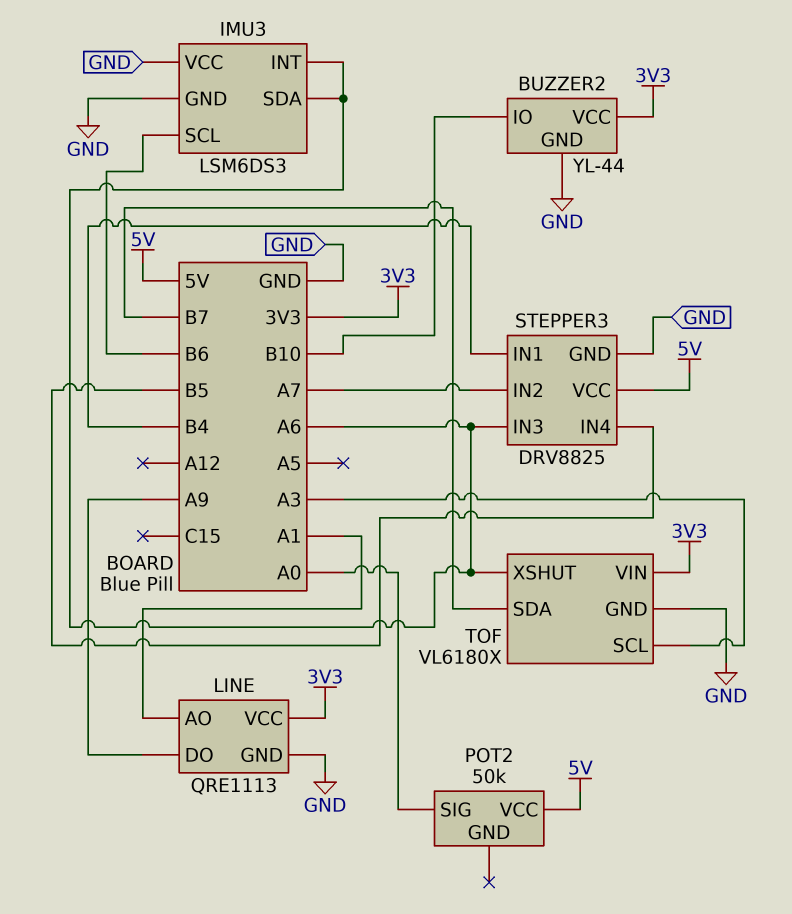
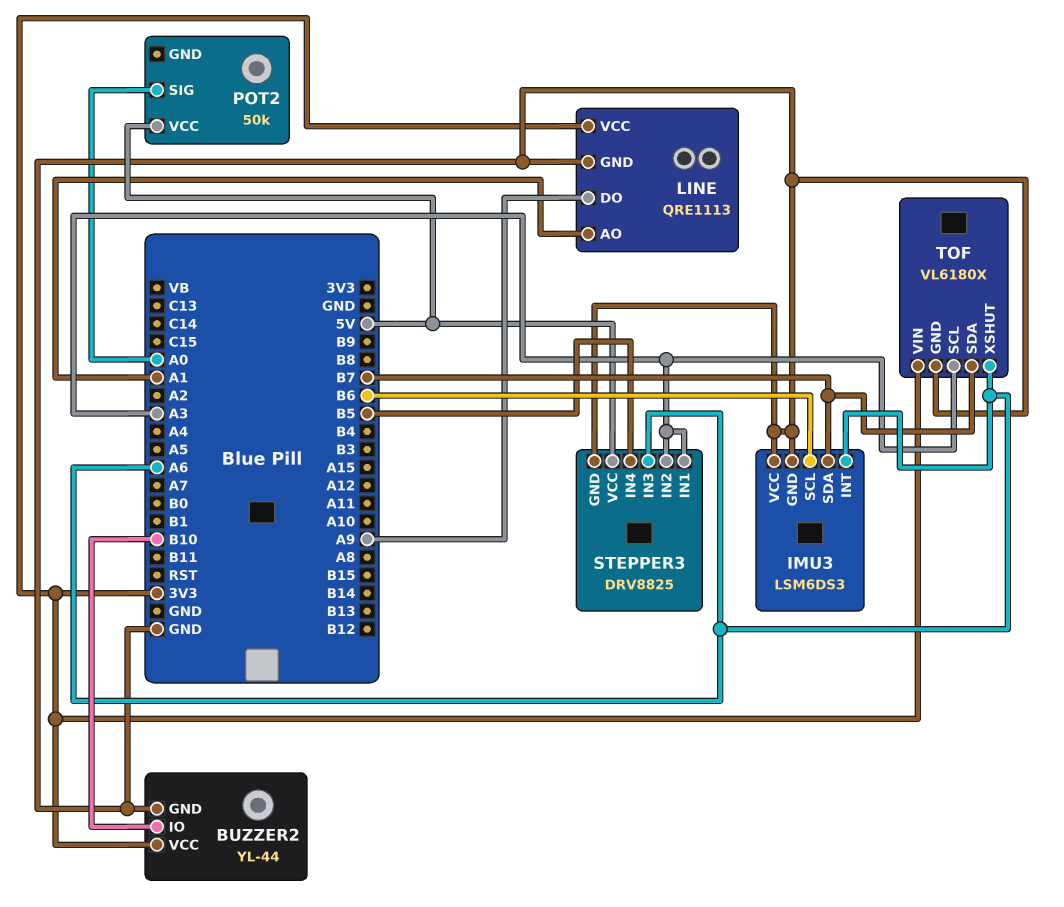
IMU3 pin SDA: A6 -> B7
STEPPER3 pin IN1: B4 -> A3
STEPPER3 pin IN2: A7 -> A3

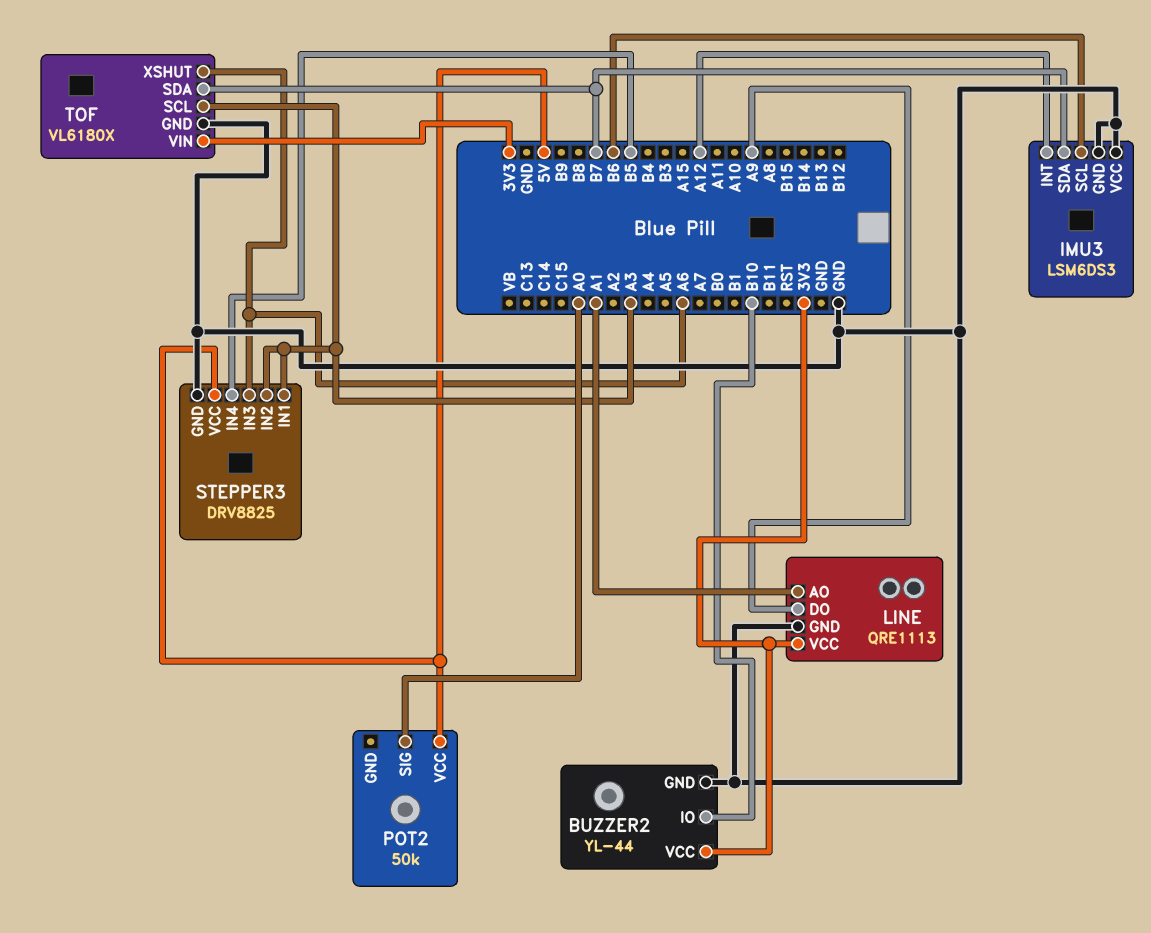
IMU3 pin INT: A6 -> A12

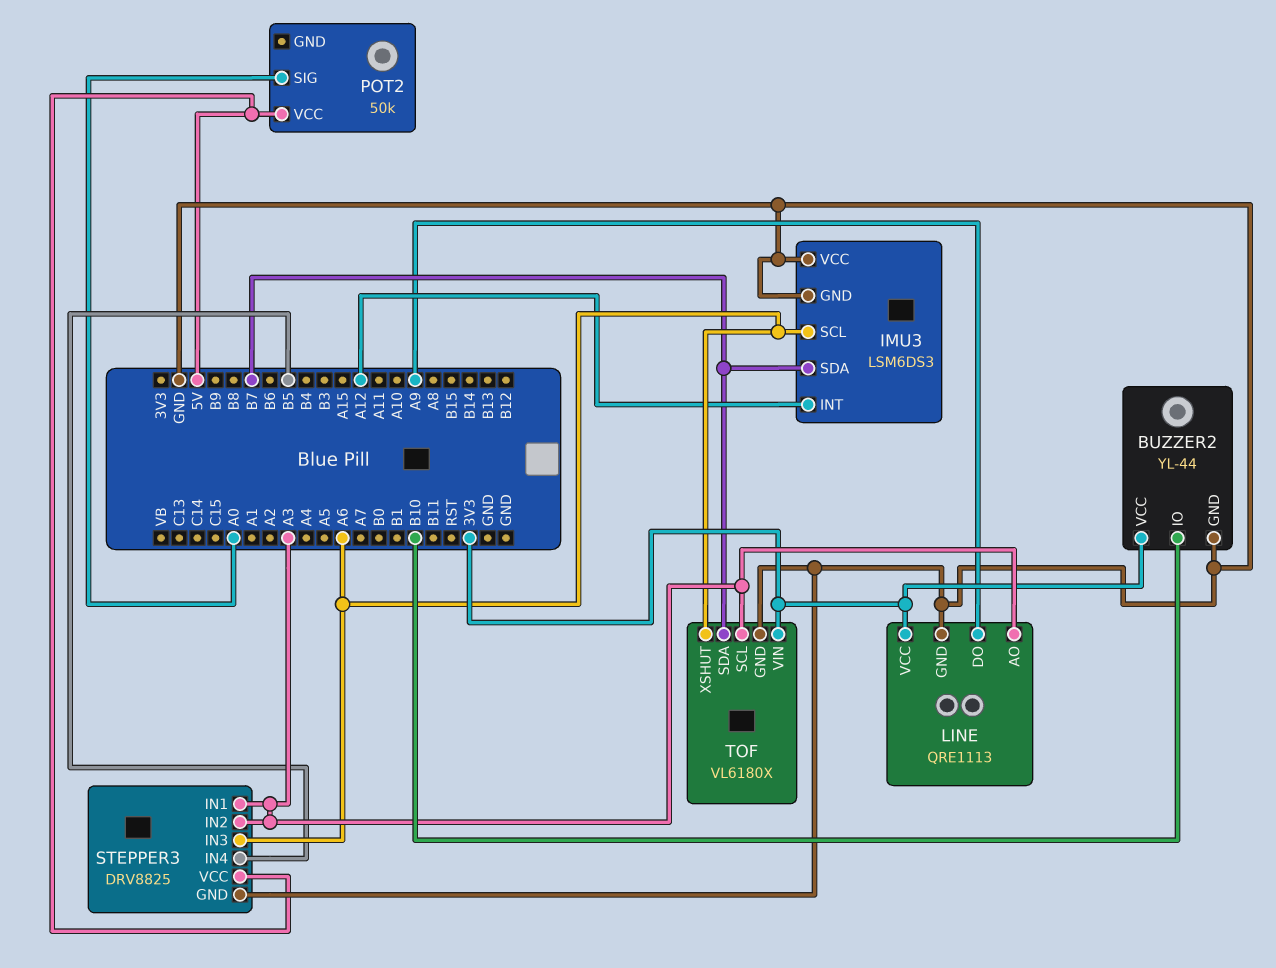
IMU3 pin SCL: B6 -> A6
LINE pin AO: A1 -> A3

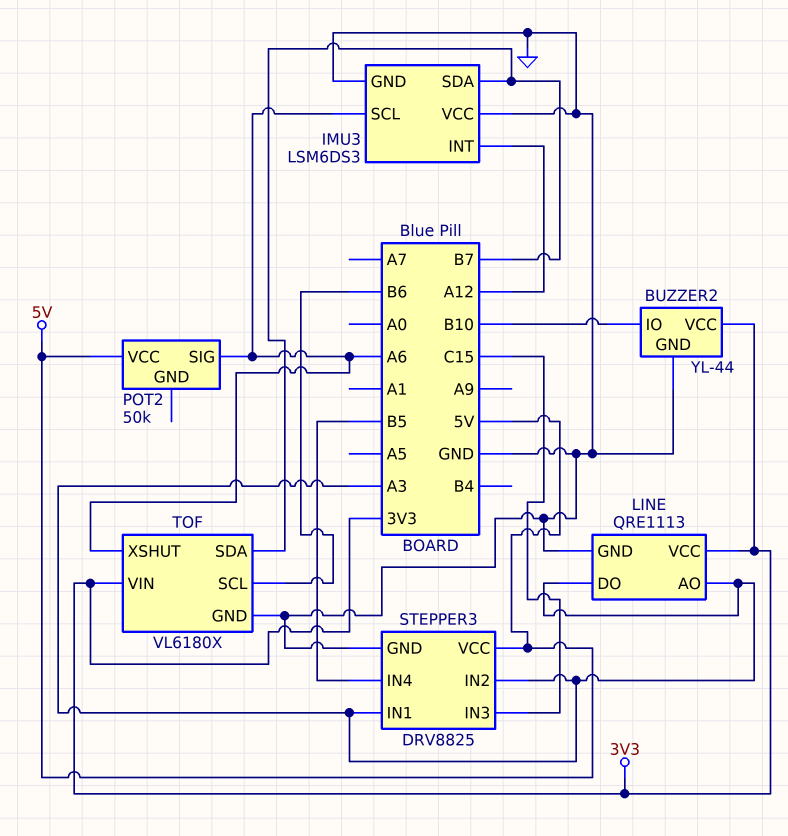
LINE pin DO: A9 -> A3
POT2 pin SIG: A0 -> A6
STEPPER3 pin IN3: A6 -> C15
TOF pin SCL: A3 -> B6

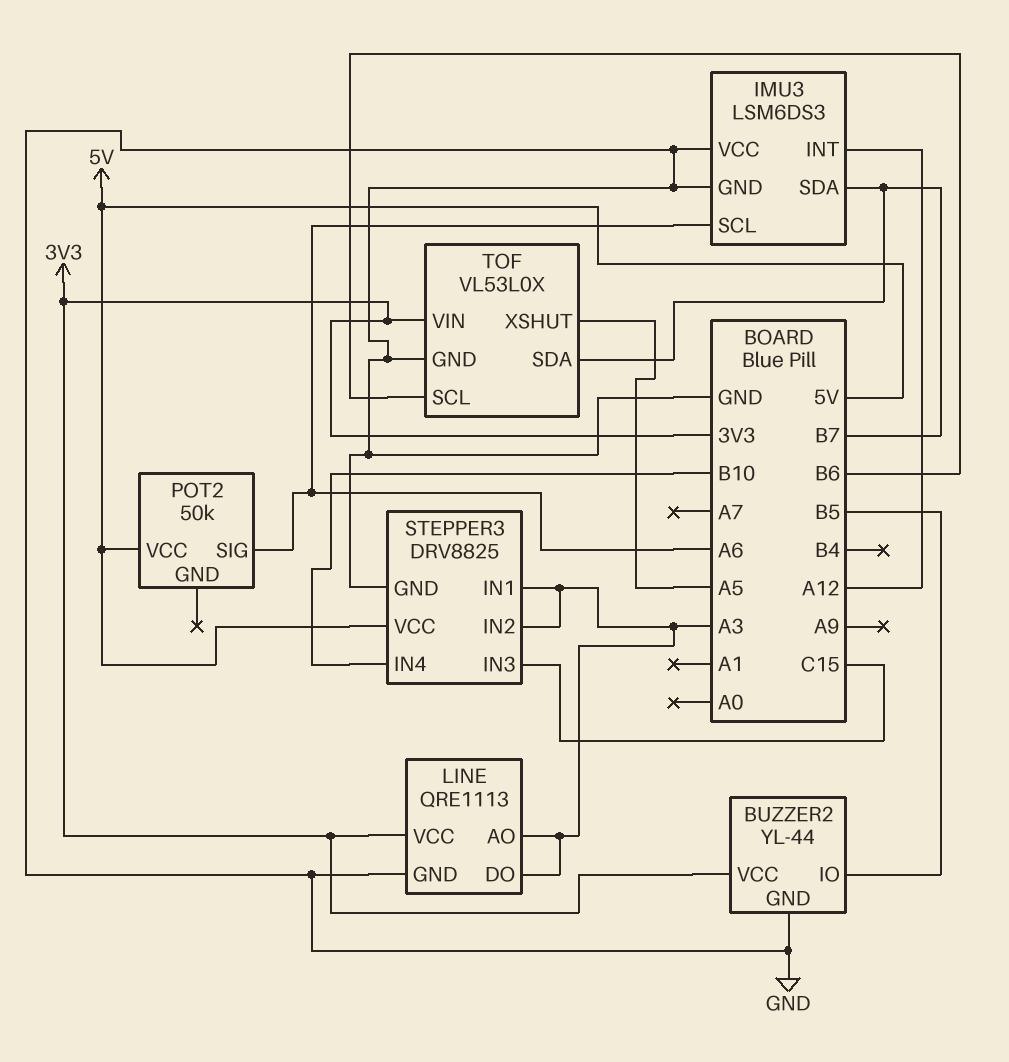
BUZZER2 pin IO: B10 -> B5
STEPPER3 pin IN4: B5 -> B10
TOF: VL6180X -> VL53L0X
TOF pin XSHUT: A6 -> A5

